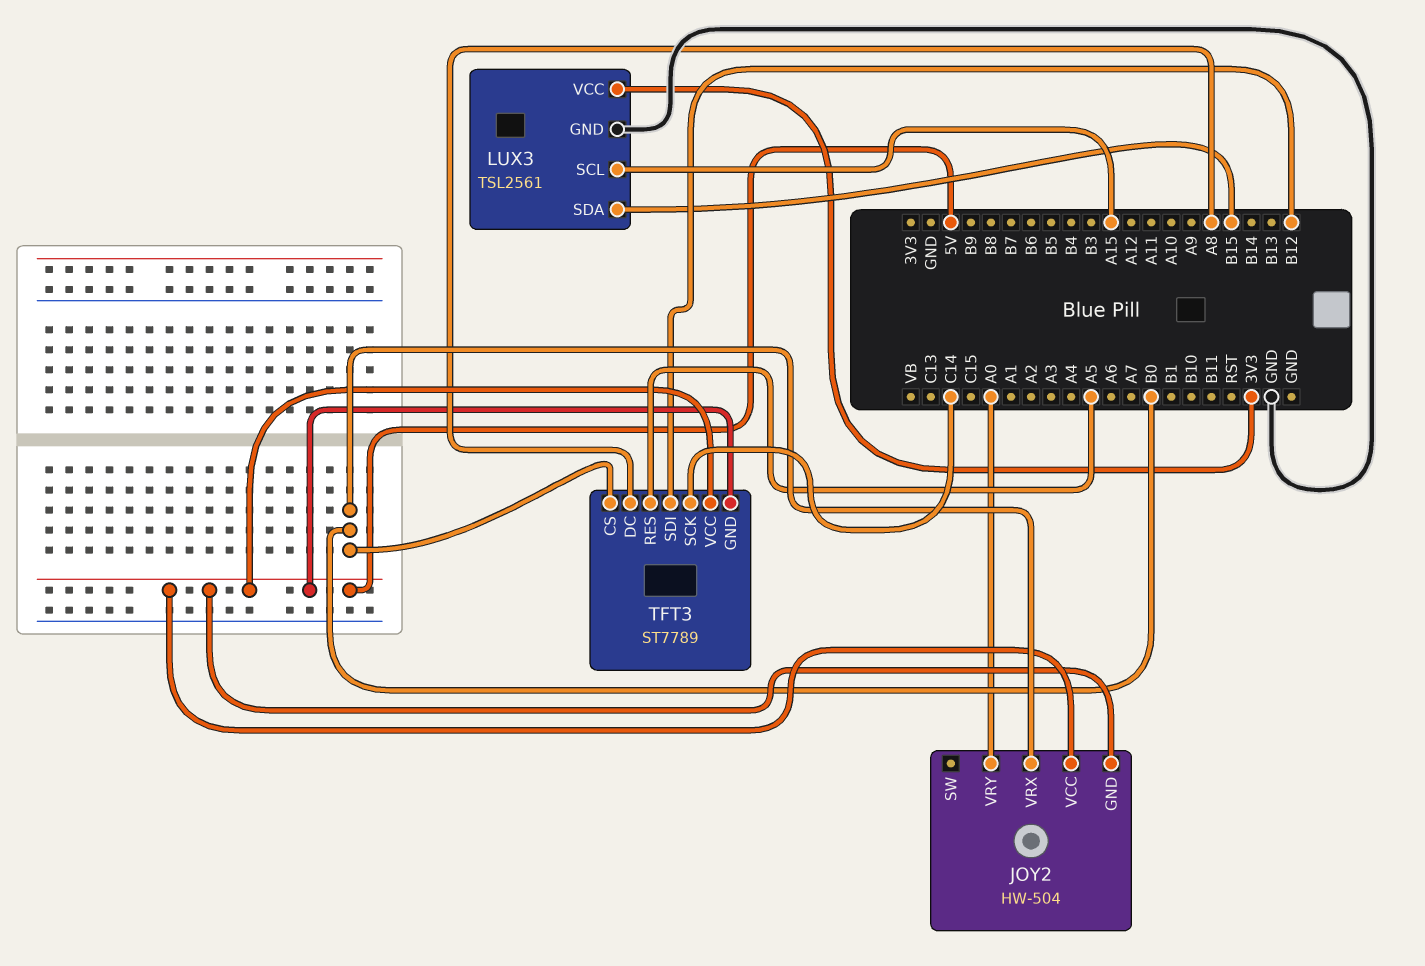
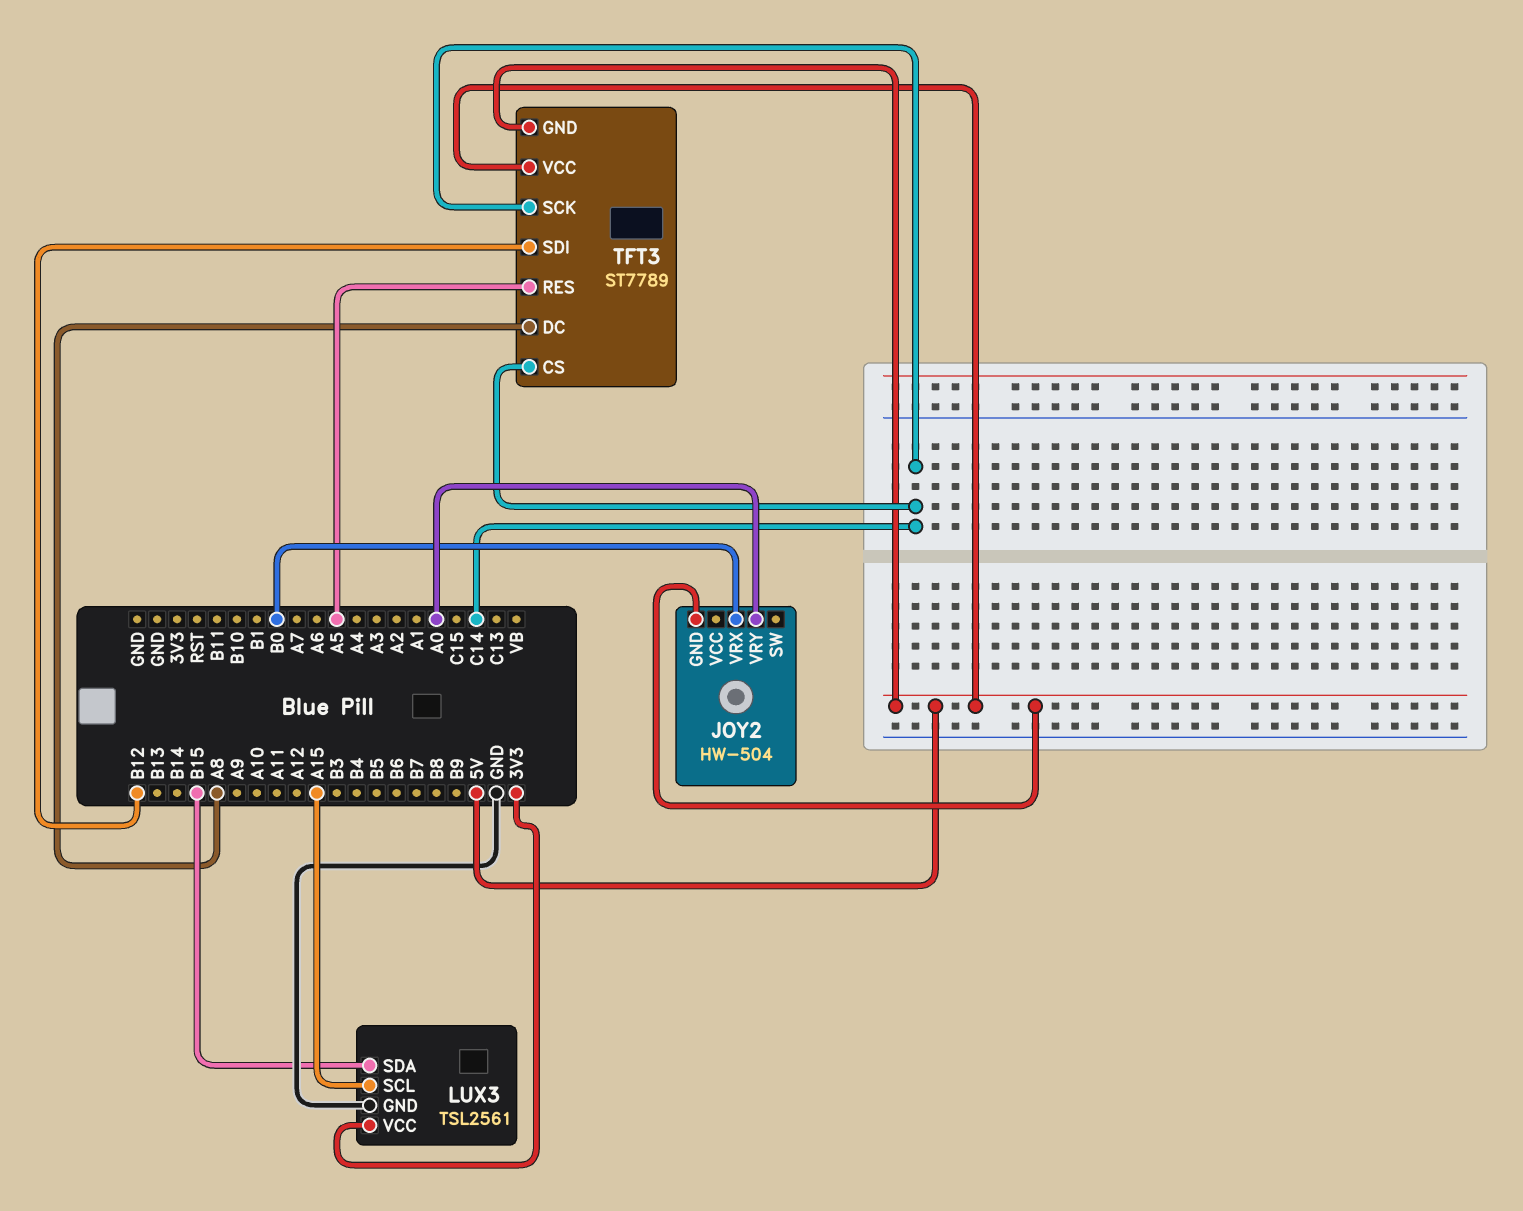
JOY2 pin VCC: 5V -> none
TFT3 pin CS: B0 -> C14

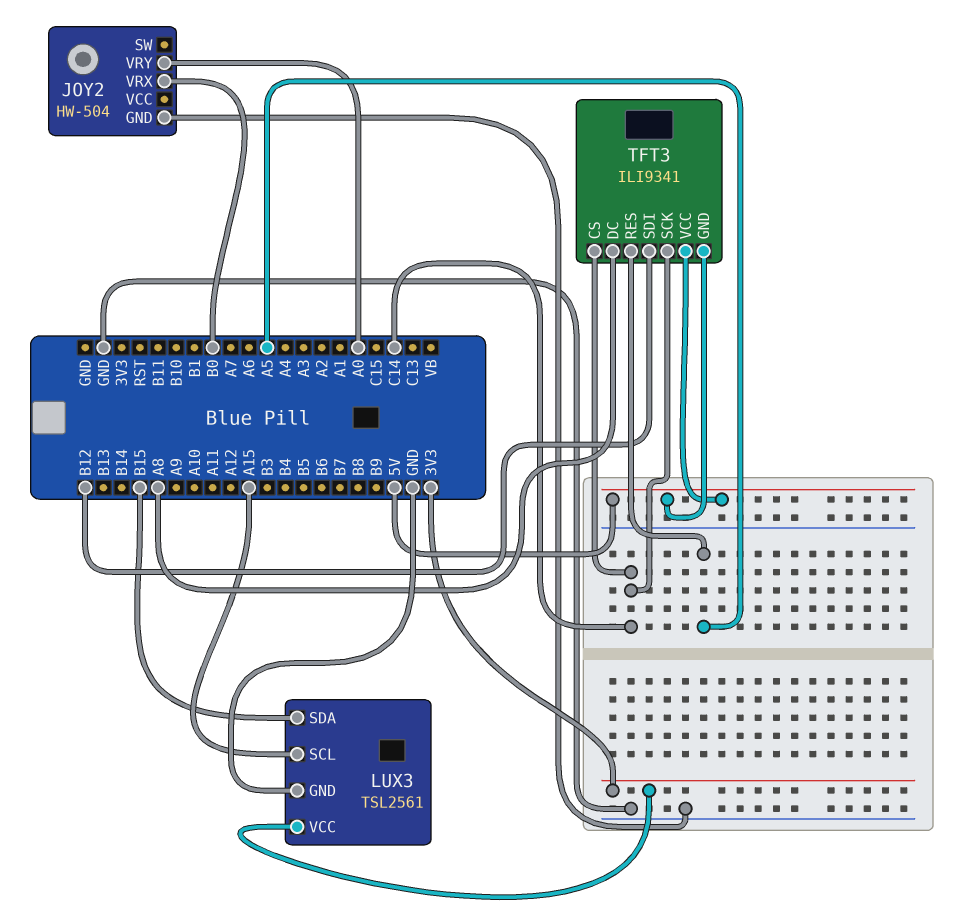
JOY2 pin GND: 5V -> GND
TFT3: ST7789 -> ILI9341

